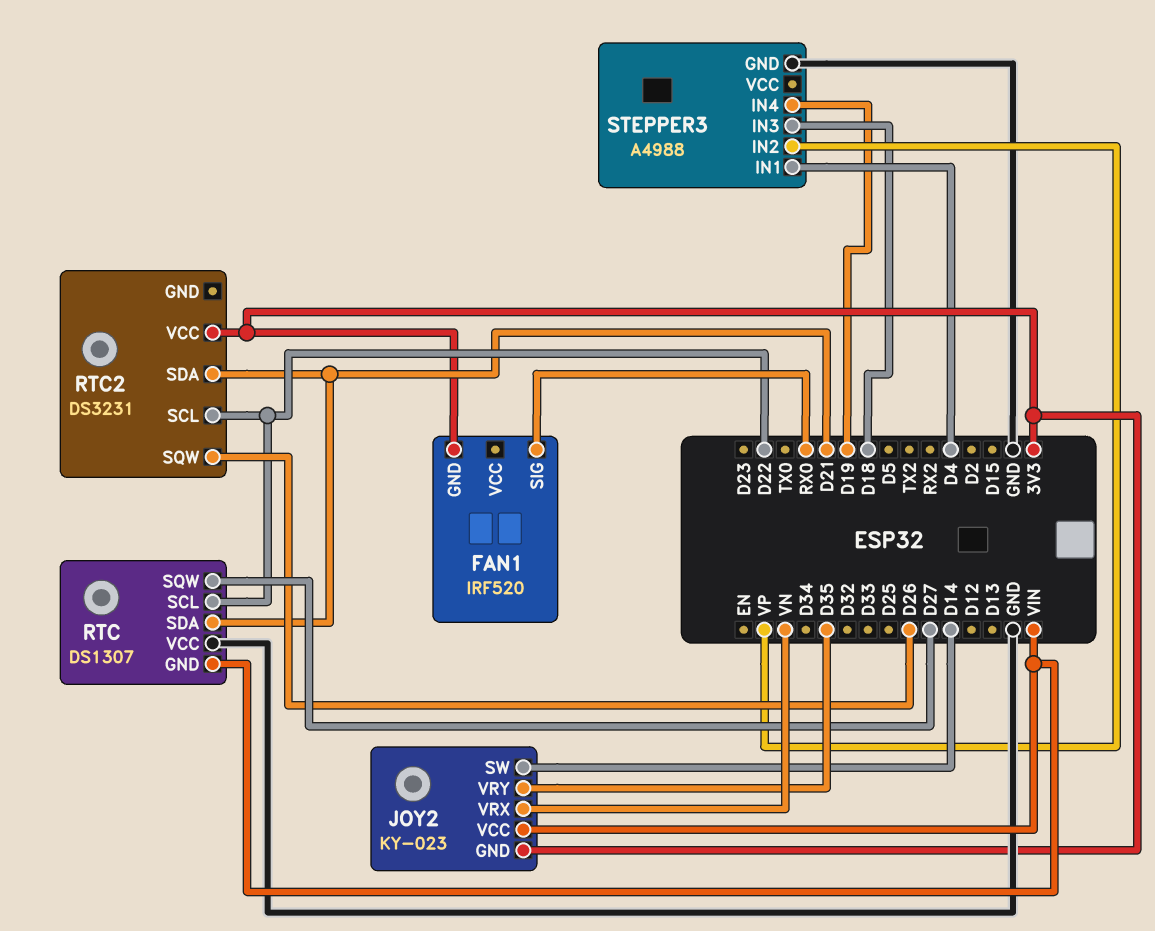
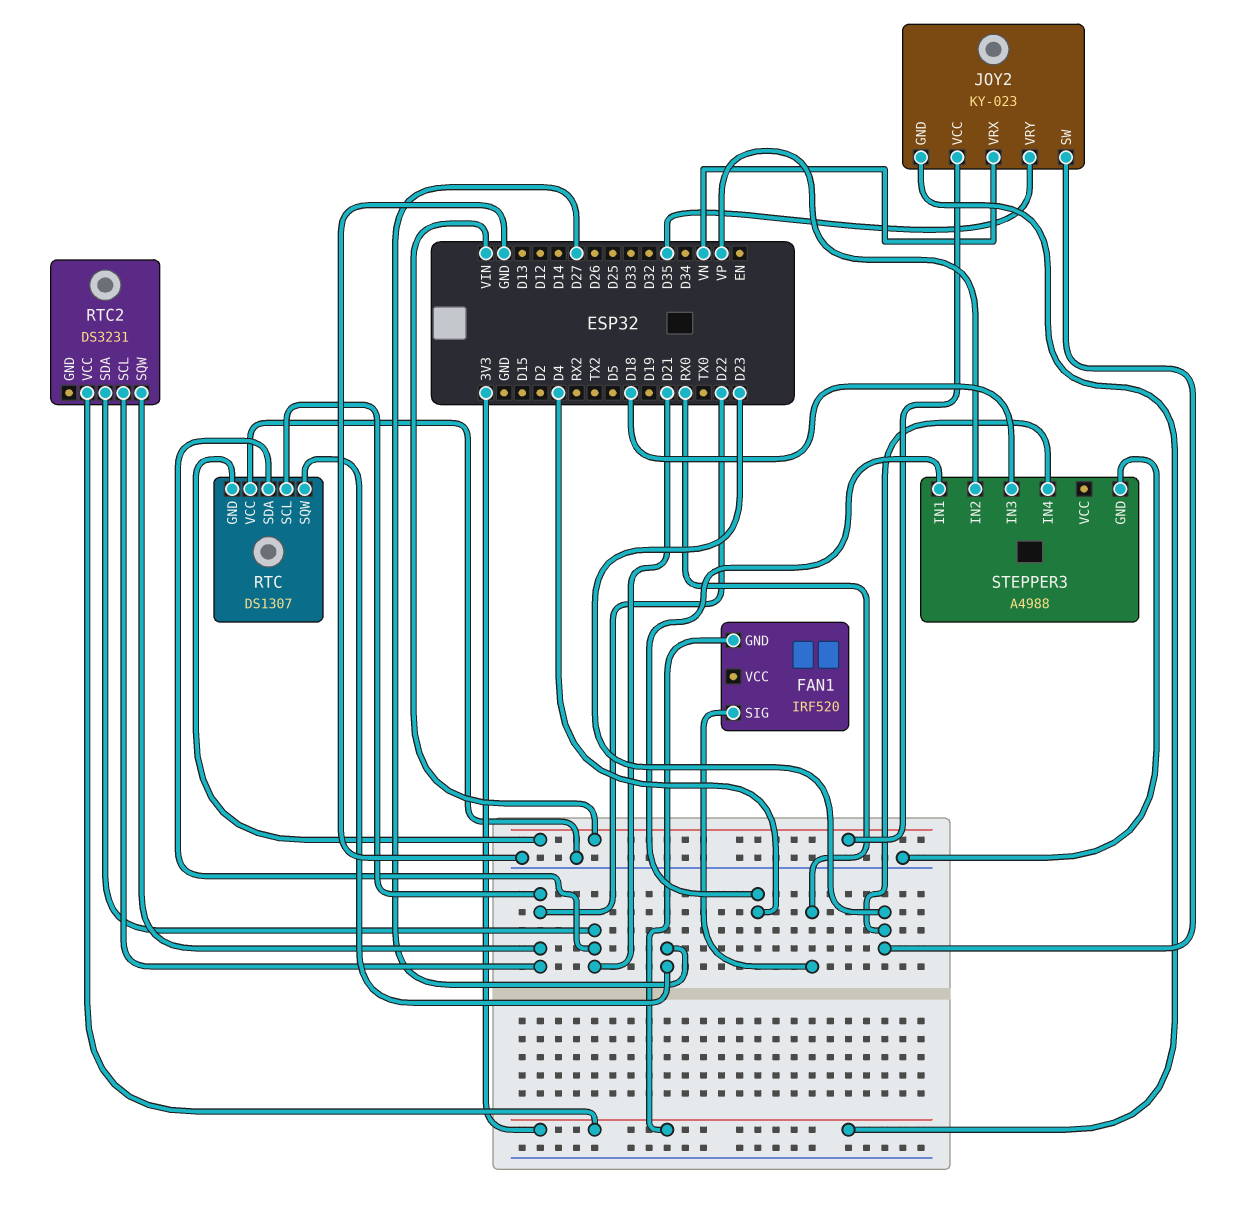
JOY2 pin SW: D14 -> D23
RTC2 pin SQW: D26 -> D22
STEPPER3 pin IN4: D19 -> D23

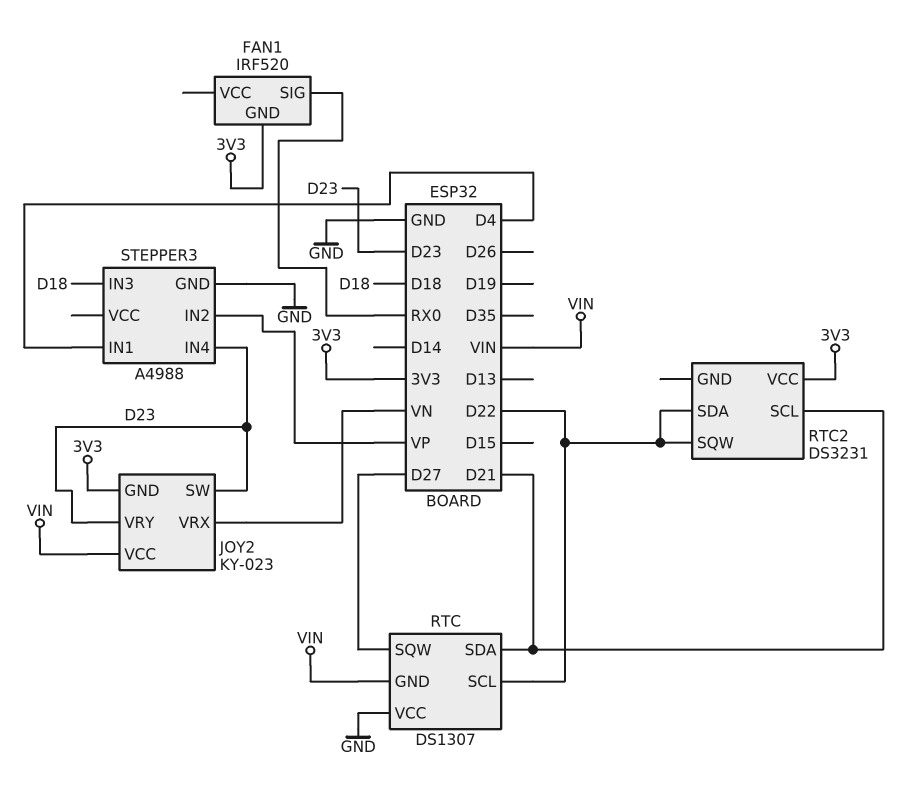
JOY2 pin VRY: D35 -> D23
RTC2 pin SCL: D22 -> D21
RTC2 pin SDA: D21 -> D22

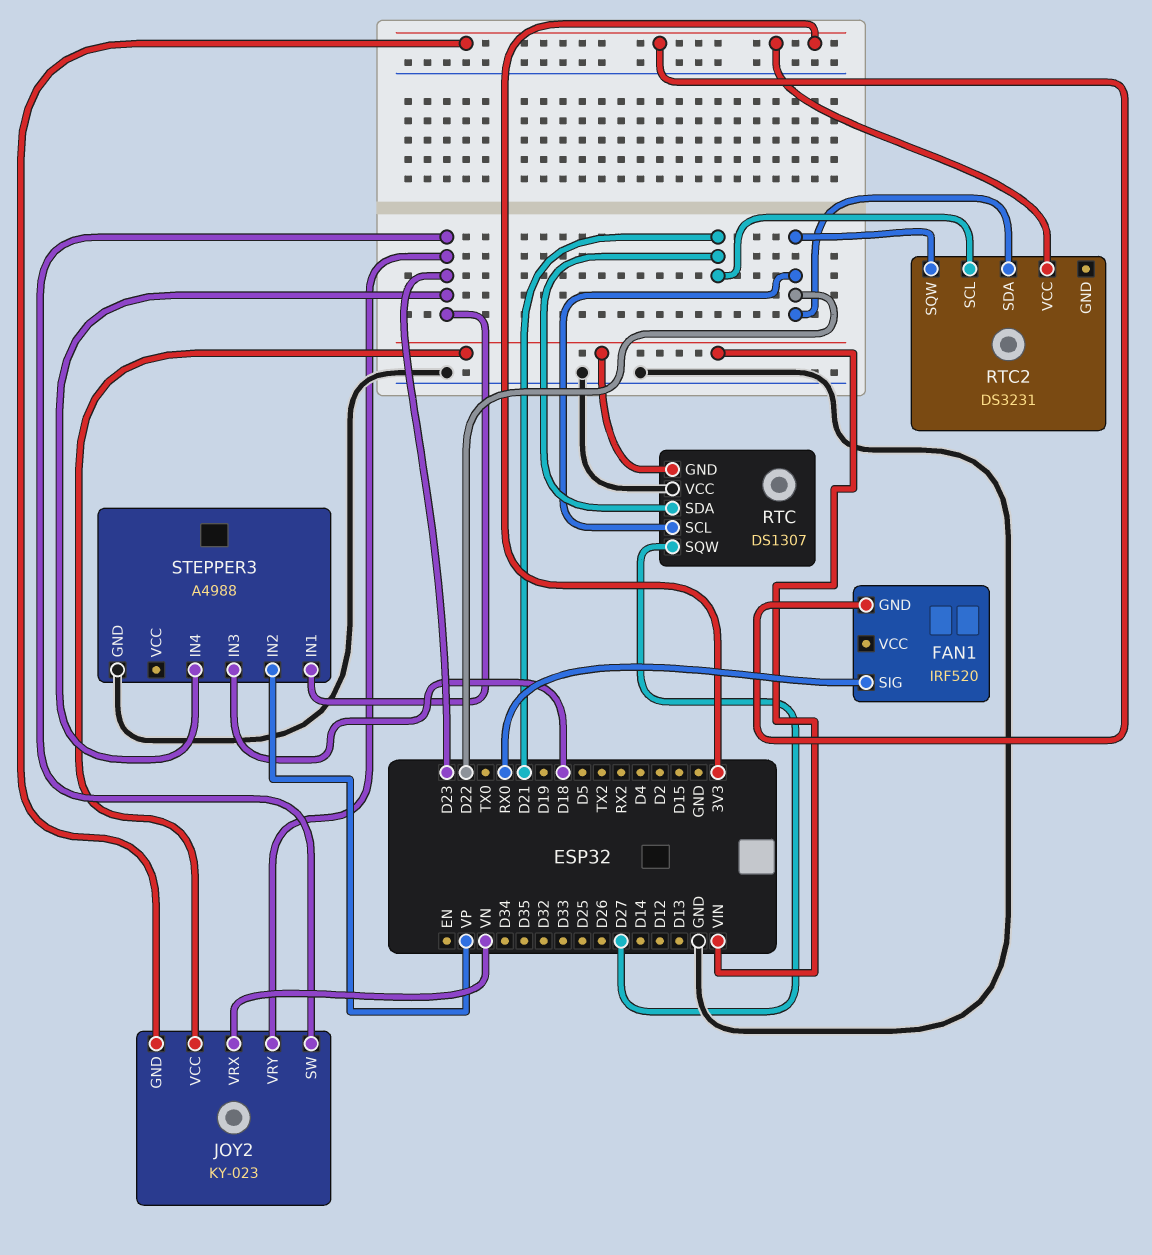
STEPPER3 pin IN1: D4 -> D23

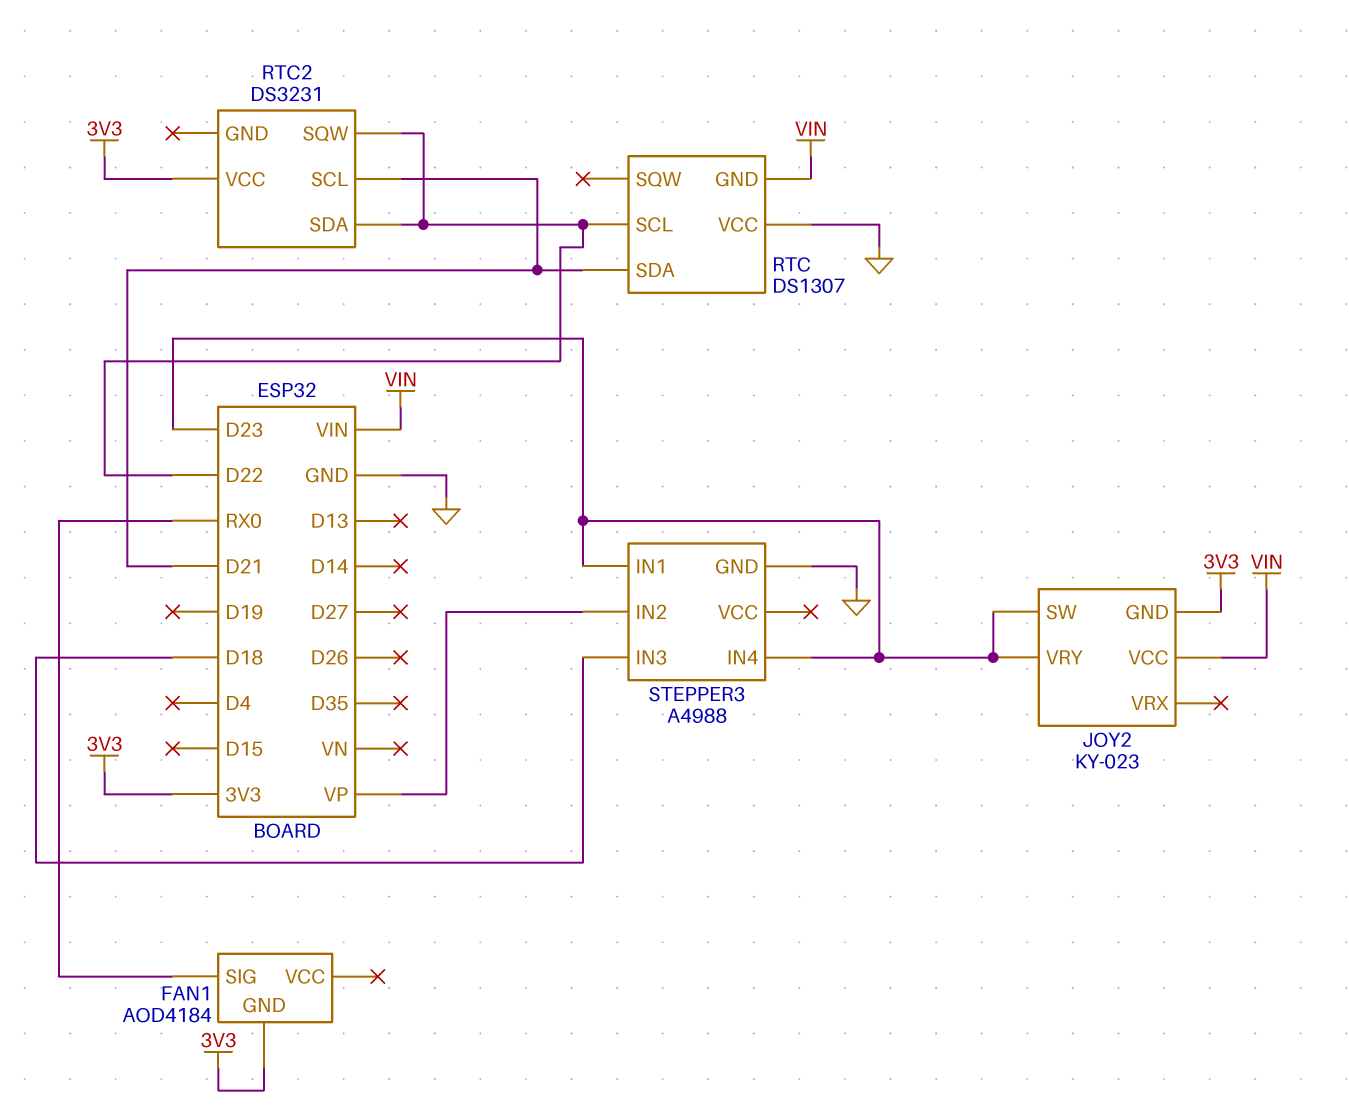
FAN1: IRF520 -> AOD4184
JOY2 pin VRX: VN -> none
RTC pin SQW: D27 -> none

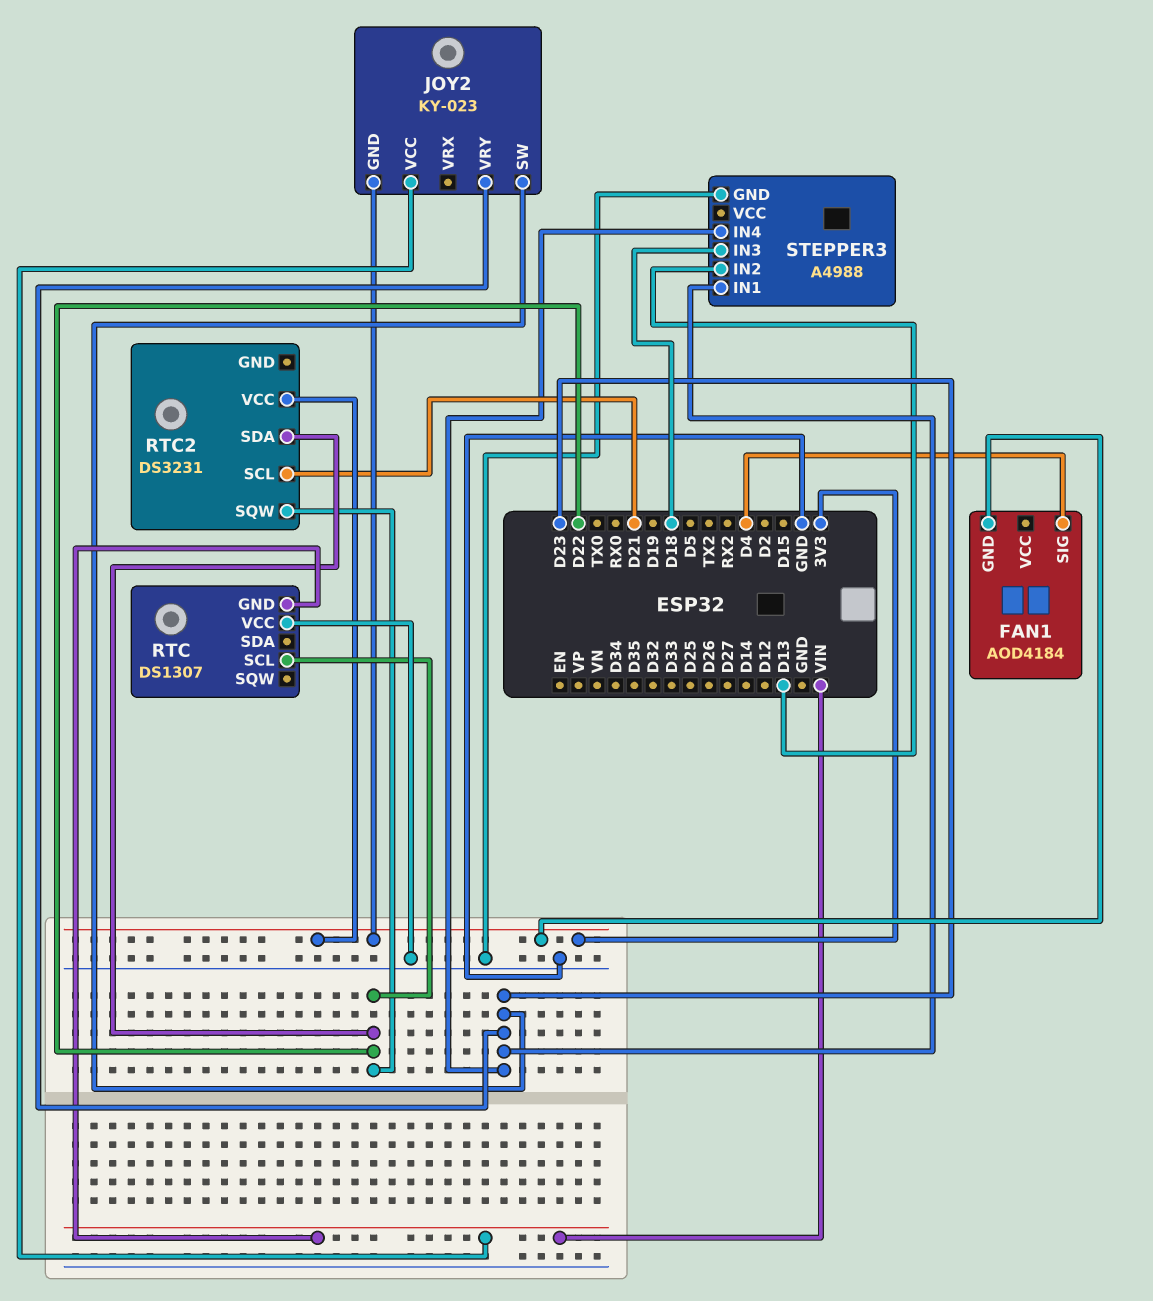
FAN1 pin SIG: RX0 -> D4
RTC pin SDA: D21 -> none
STEPPER3 pin IN2: VP -> D13

